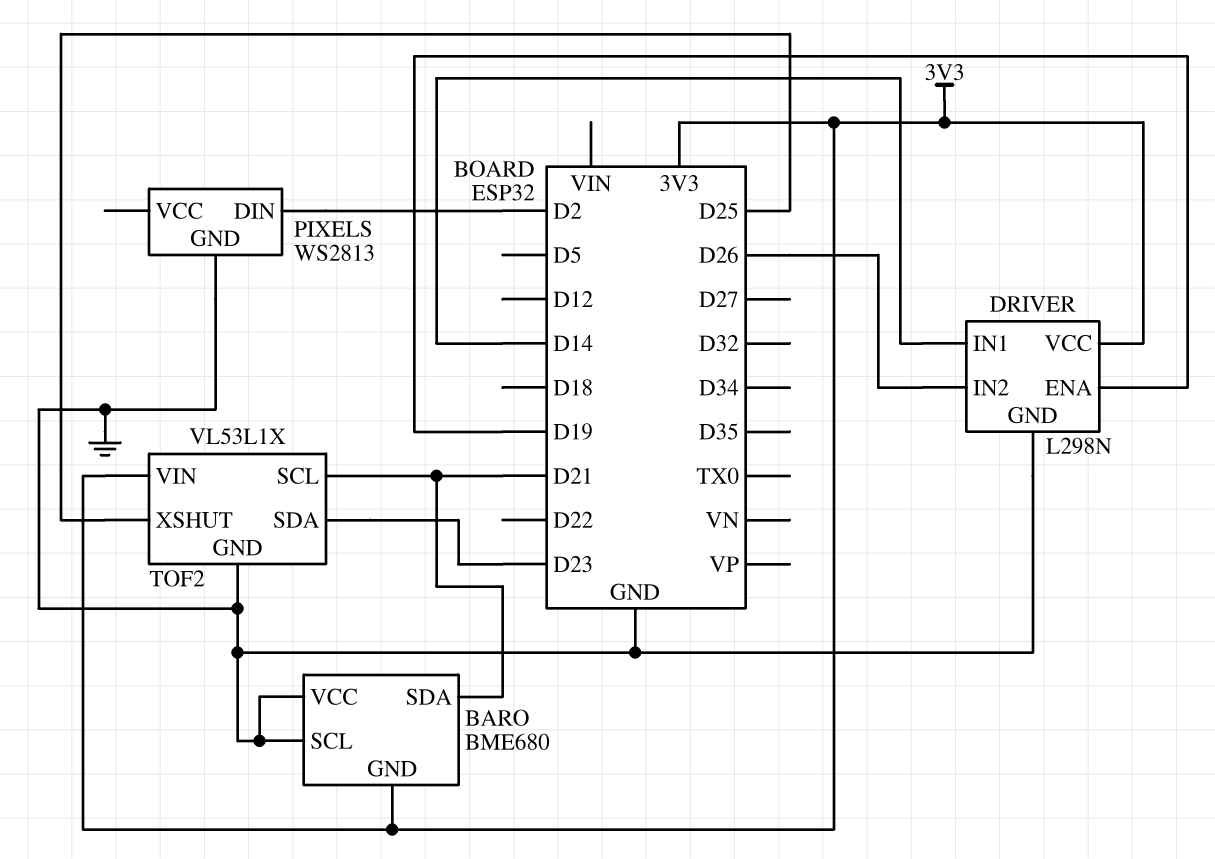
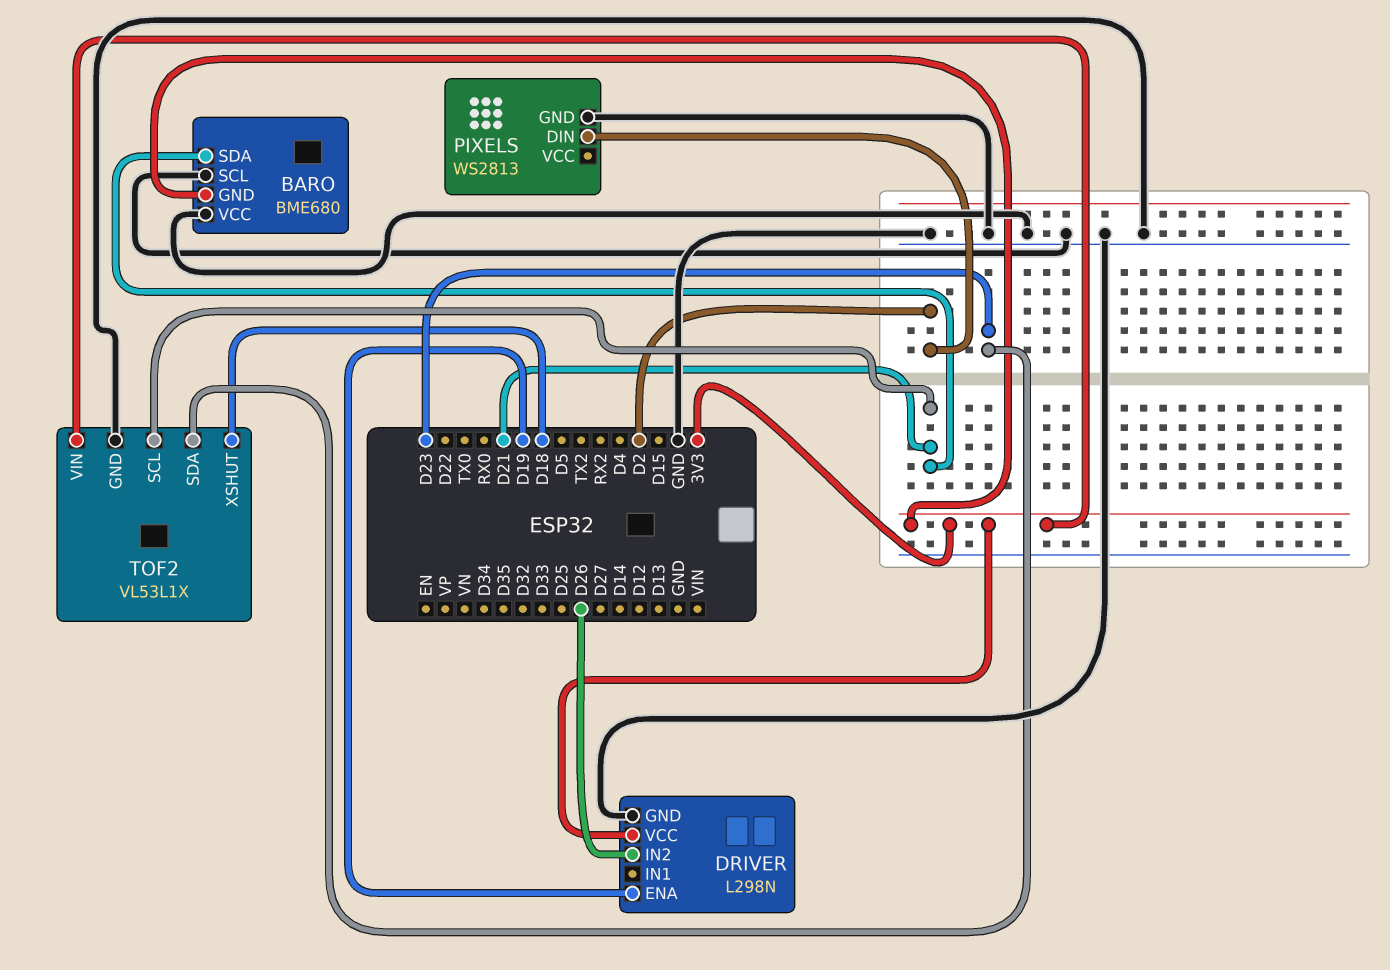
DRIVER pin IN1: D14 -> none
TOF2 pin XSHUT: D25 -> D18

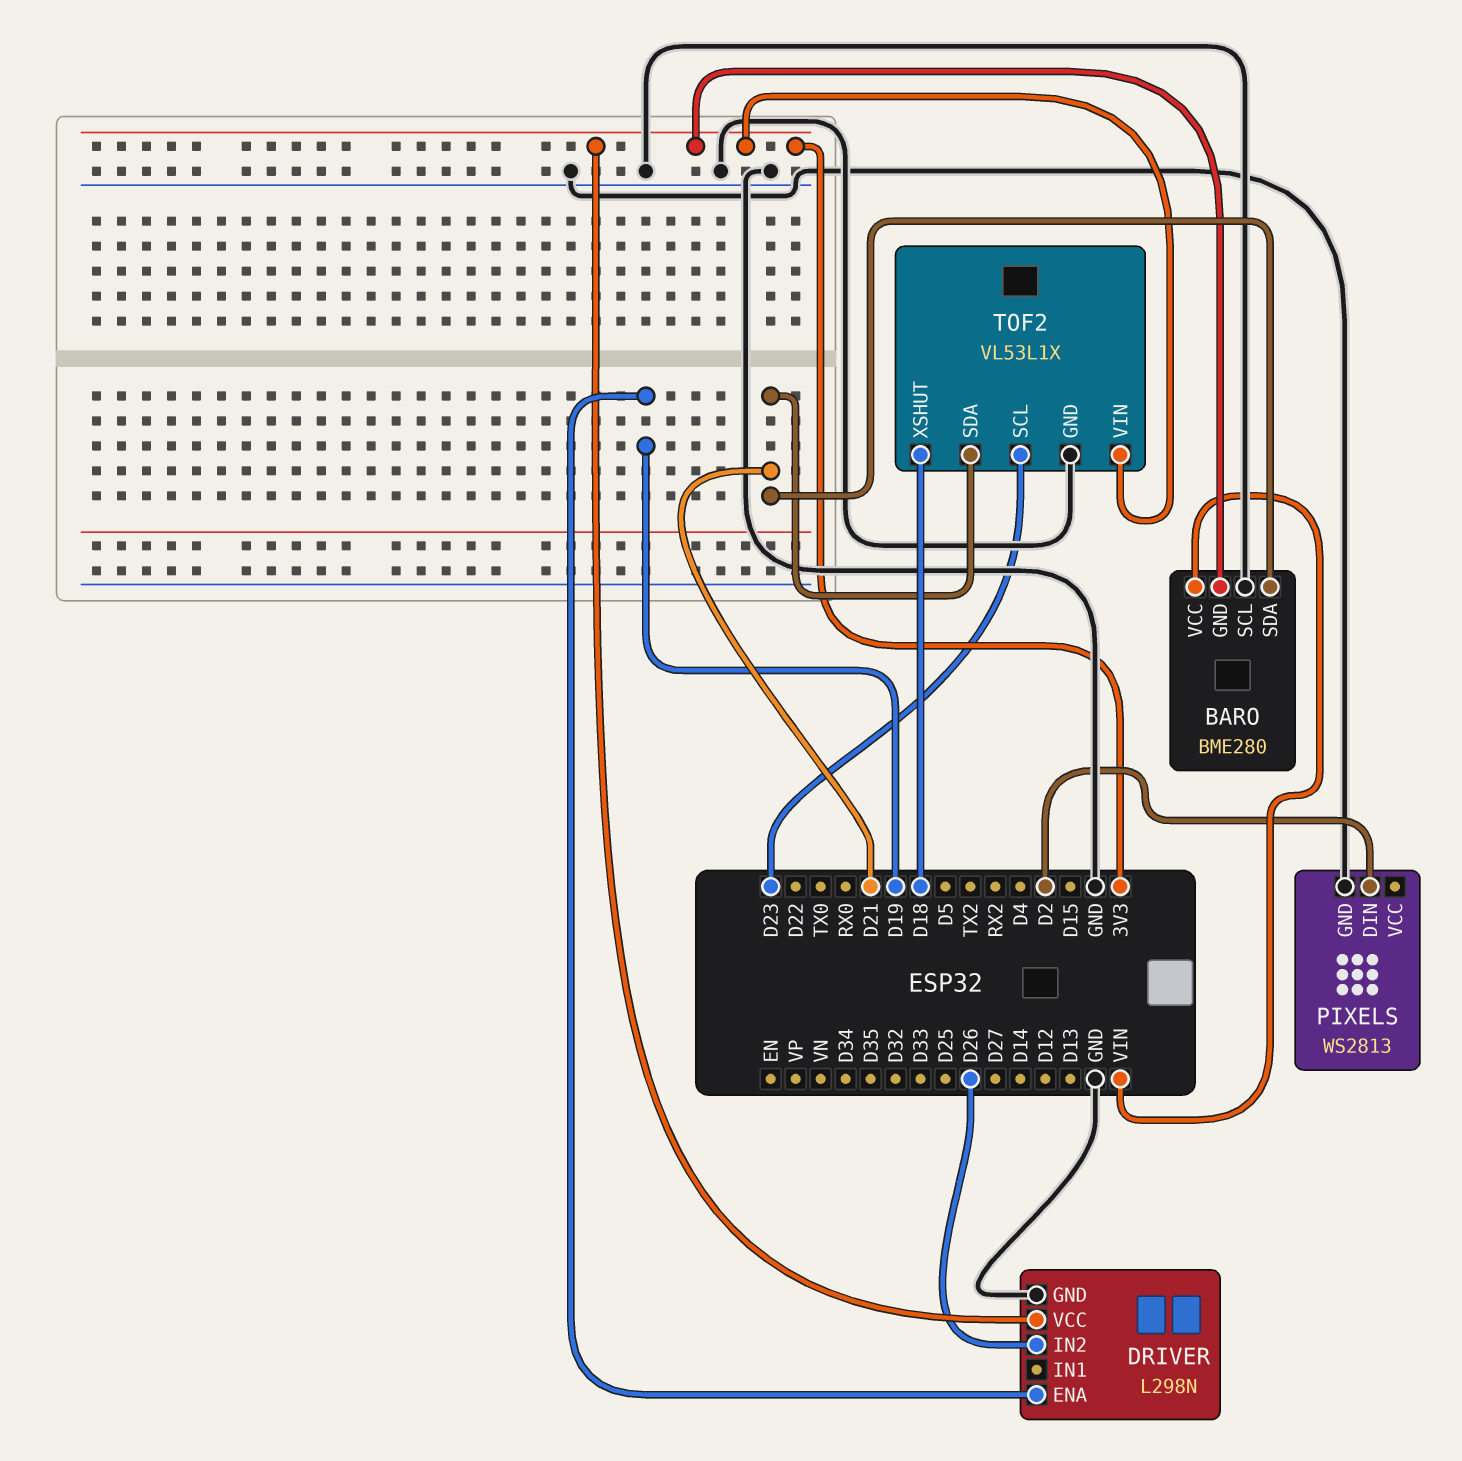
BARO: BME680 -> BME280
BARO pin VCC: GND -> VIN
TOF2 pin SCL: D21 -> D23
TOF2 pin SDA: D23 -> D21

